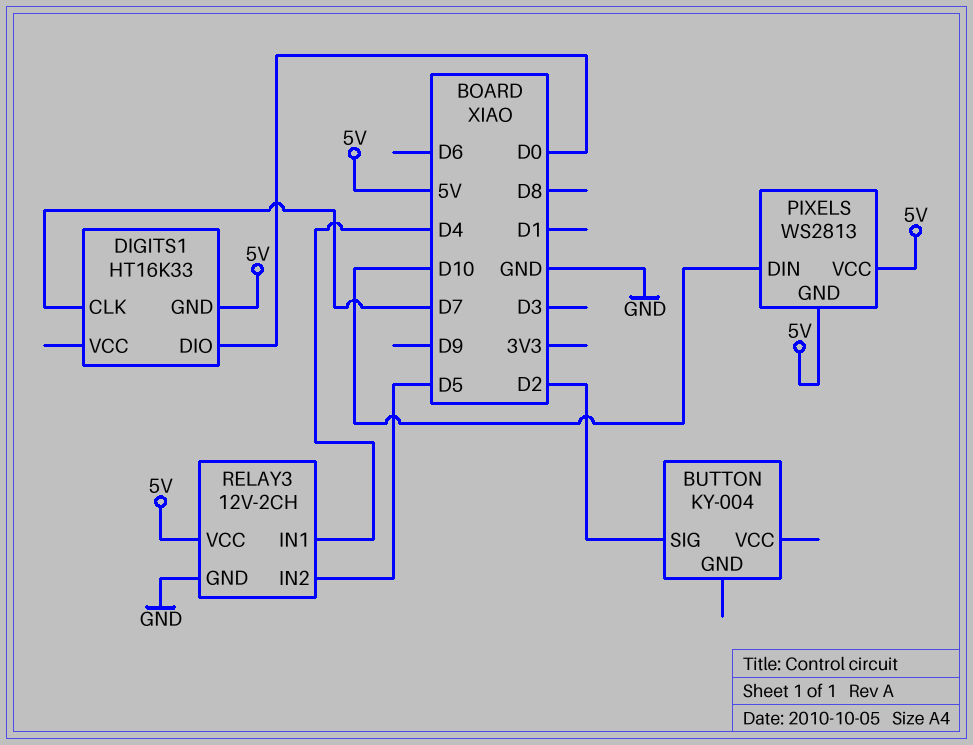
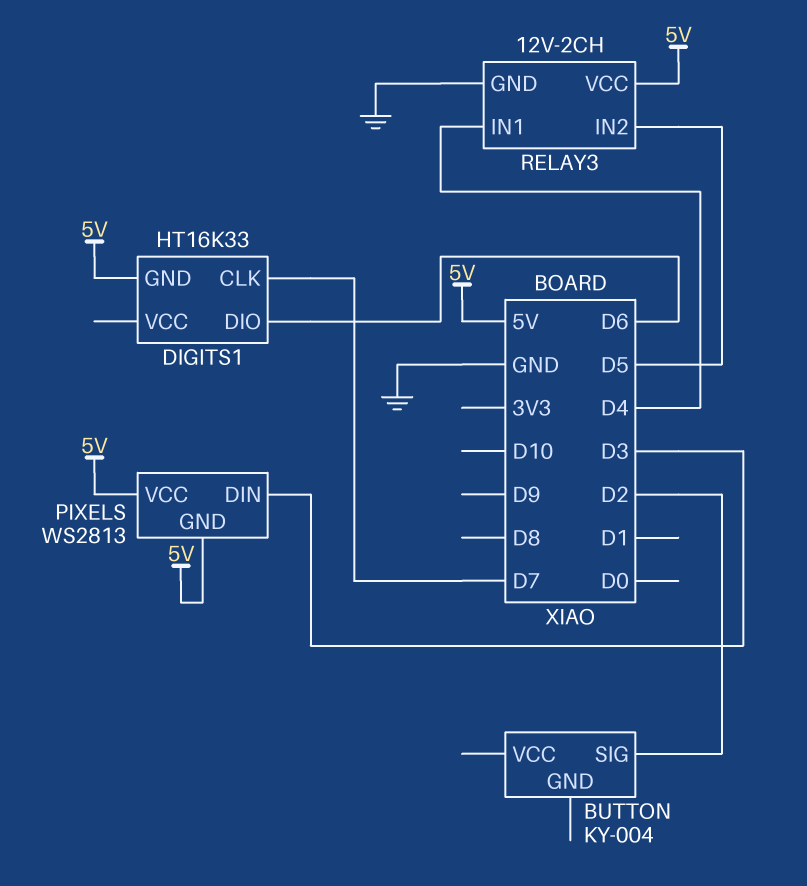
DIGITS1 pin DIO: D0 -> D6
PIXELS pin DIN: D10 -> D3

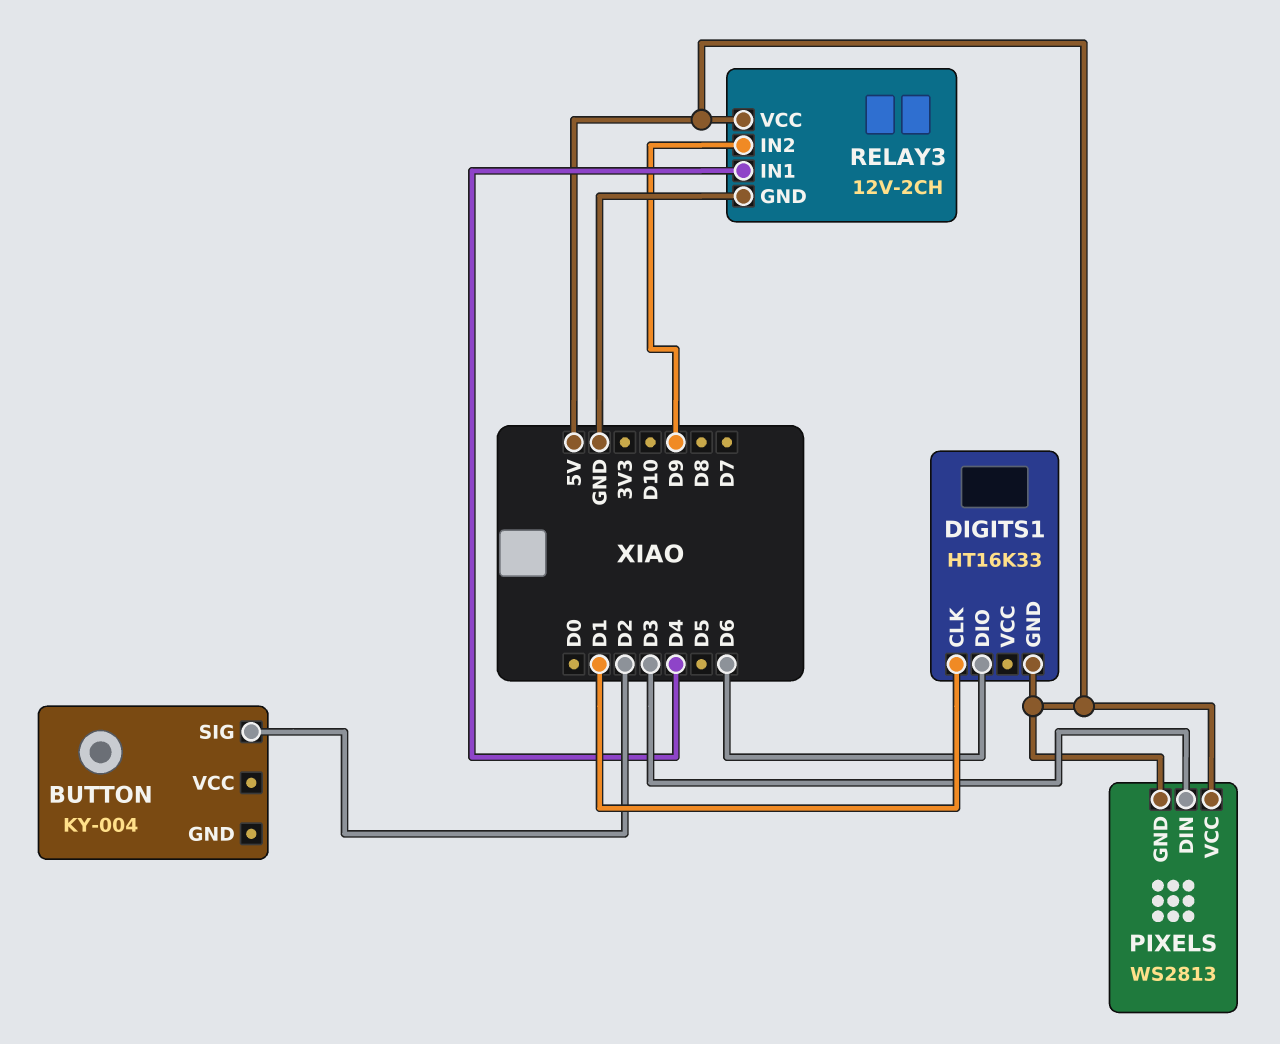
DIGITS1 pin CLK: D7 -> D1
RELAY3 pin IN2: D5 -> D9

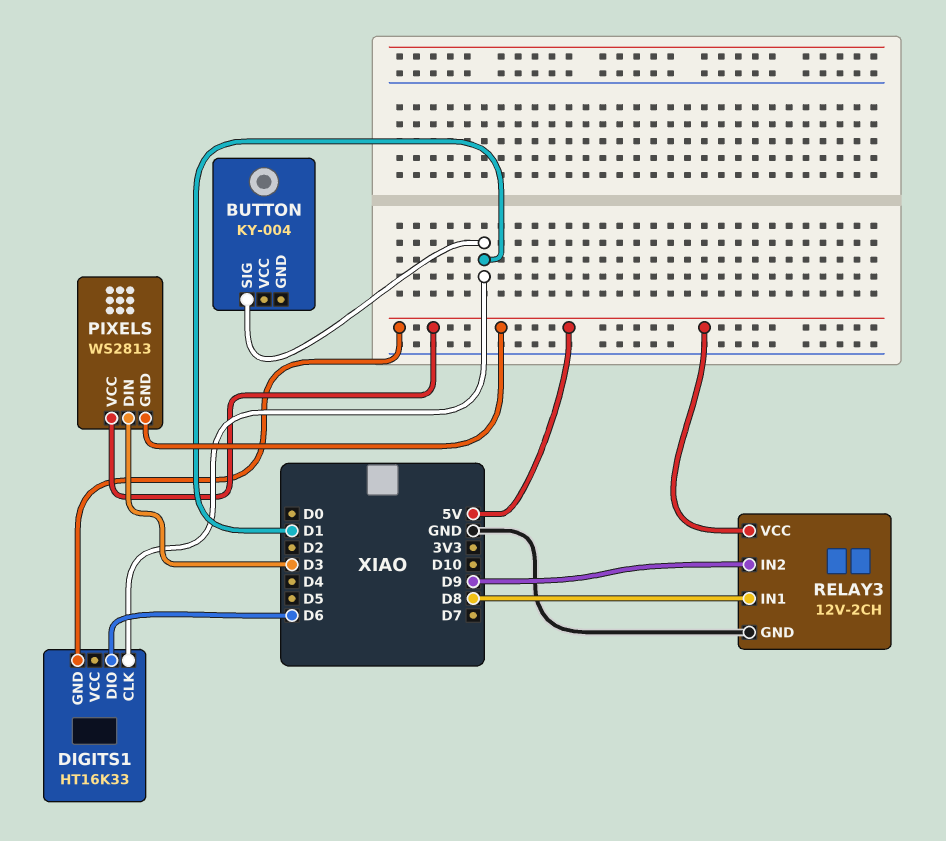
BUTTON pin SIG: D2 -> D1
RELAY3 pin IN1: D4 -> D8

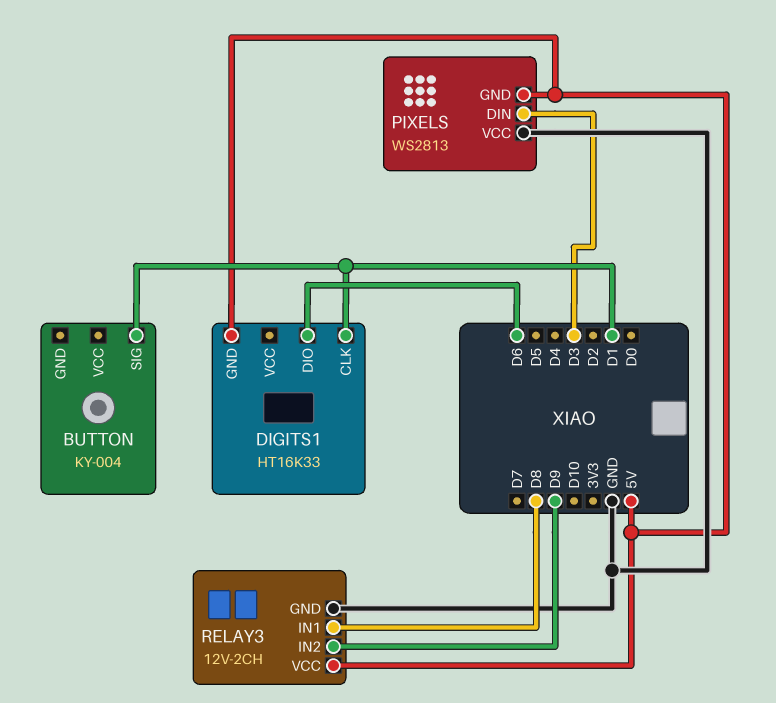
PIXELS pin VCC: 5V -> GND

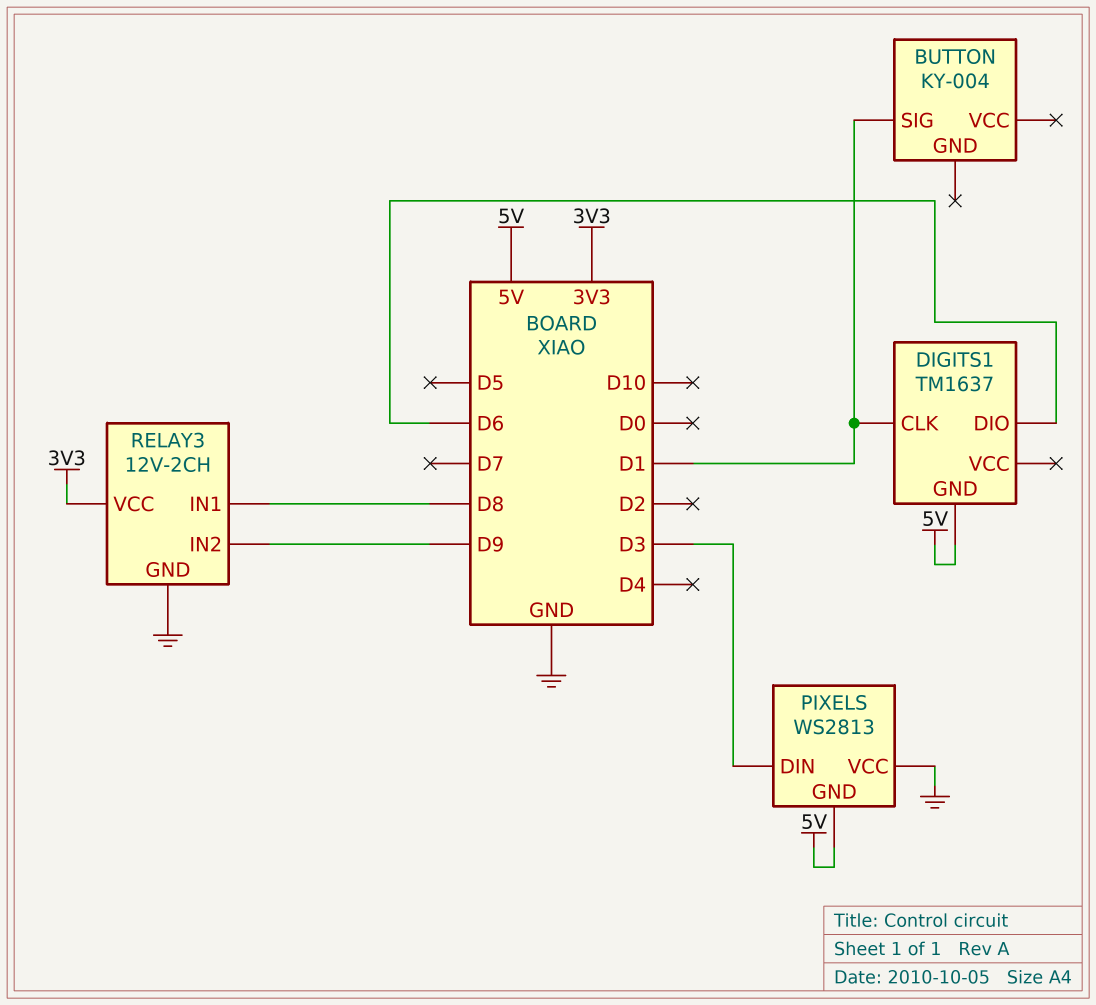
DIGITS1: HT16K33 -> TM1637
RELAY3 pin VCC: 5V -> 3V3

